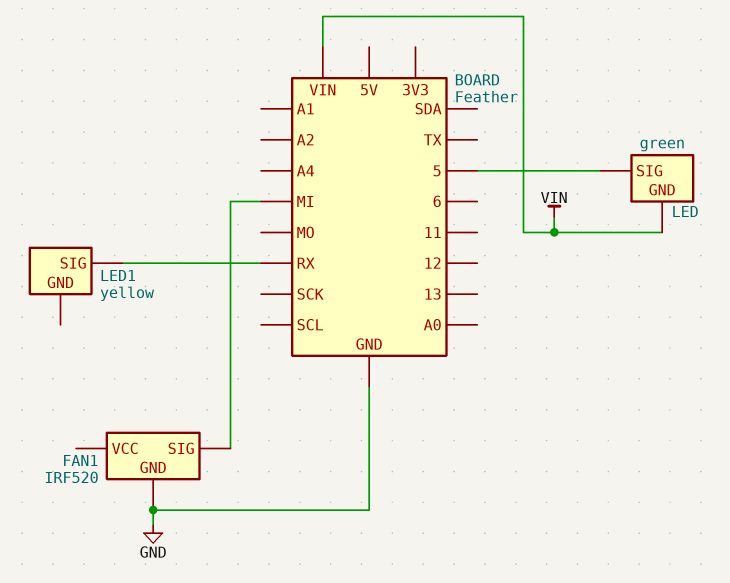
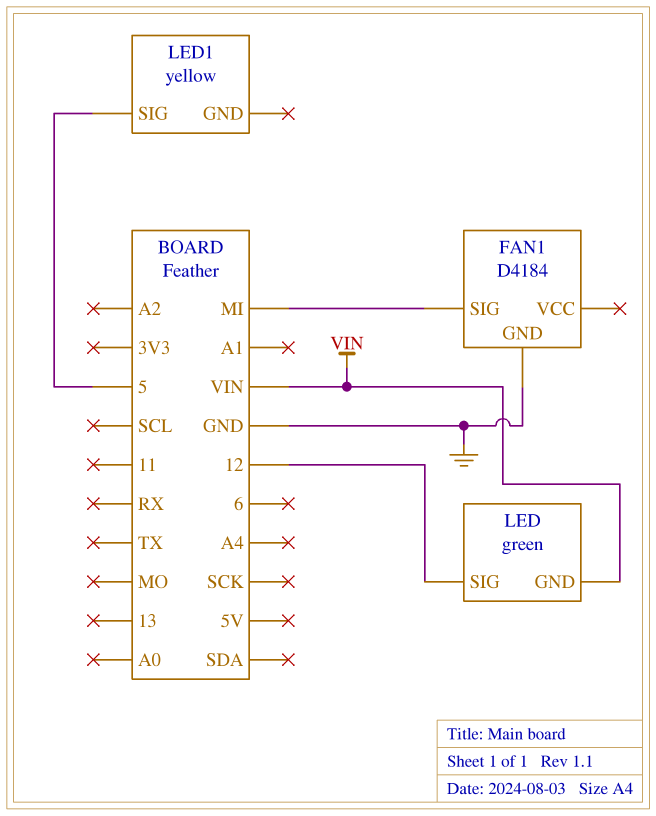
FAN1: IRF520 -> D4184
LED pin SIG: 5 -> 12
LED1 pin SIG: RX -> 5

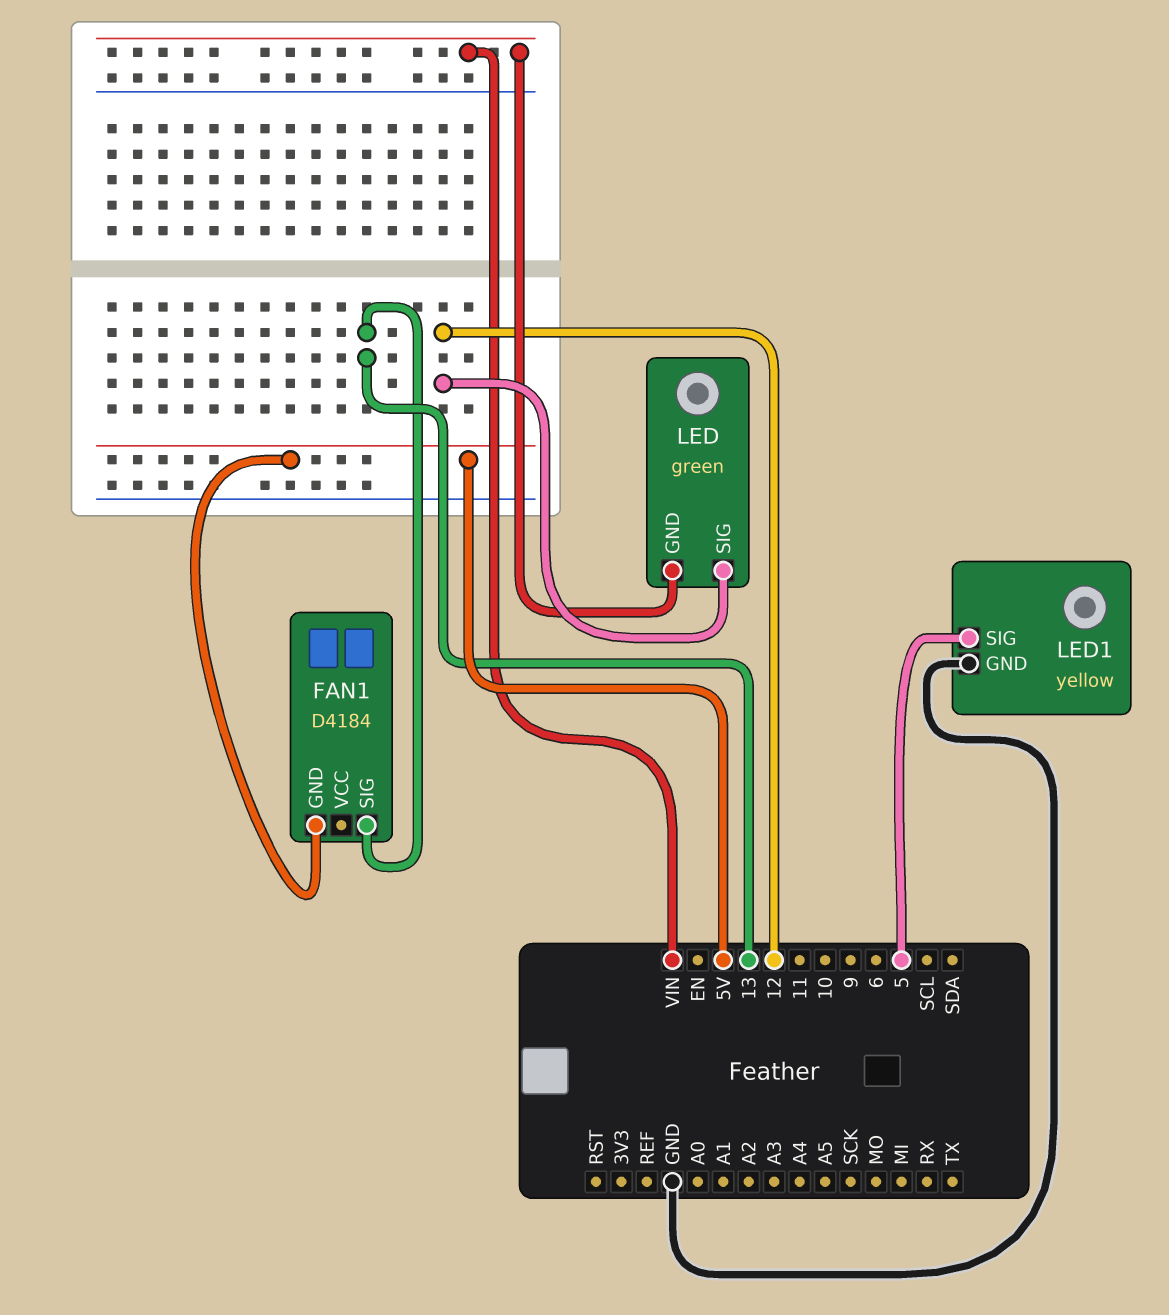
FAN1 pin GND: GND -> 5V
FAN1 pin SIG: MI -> 13
LED1 pin GND: none -> GND

